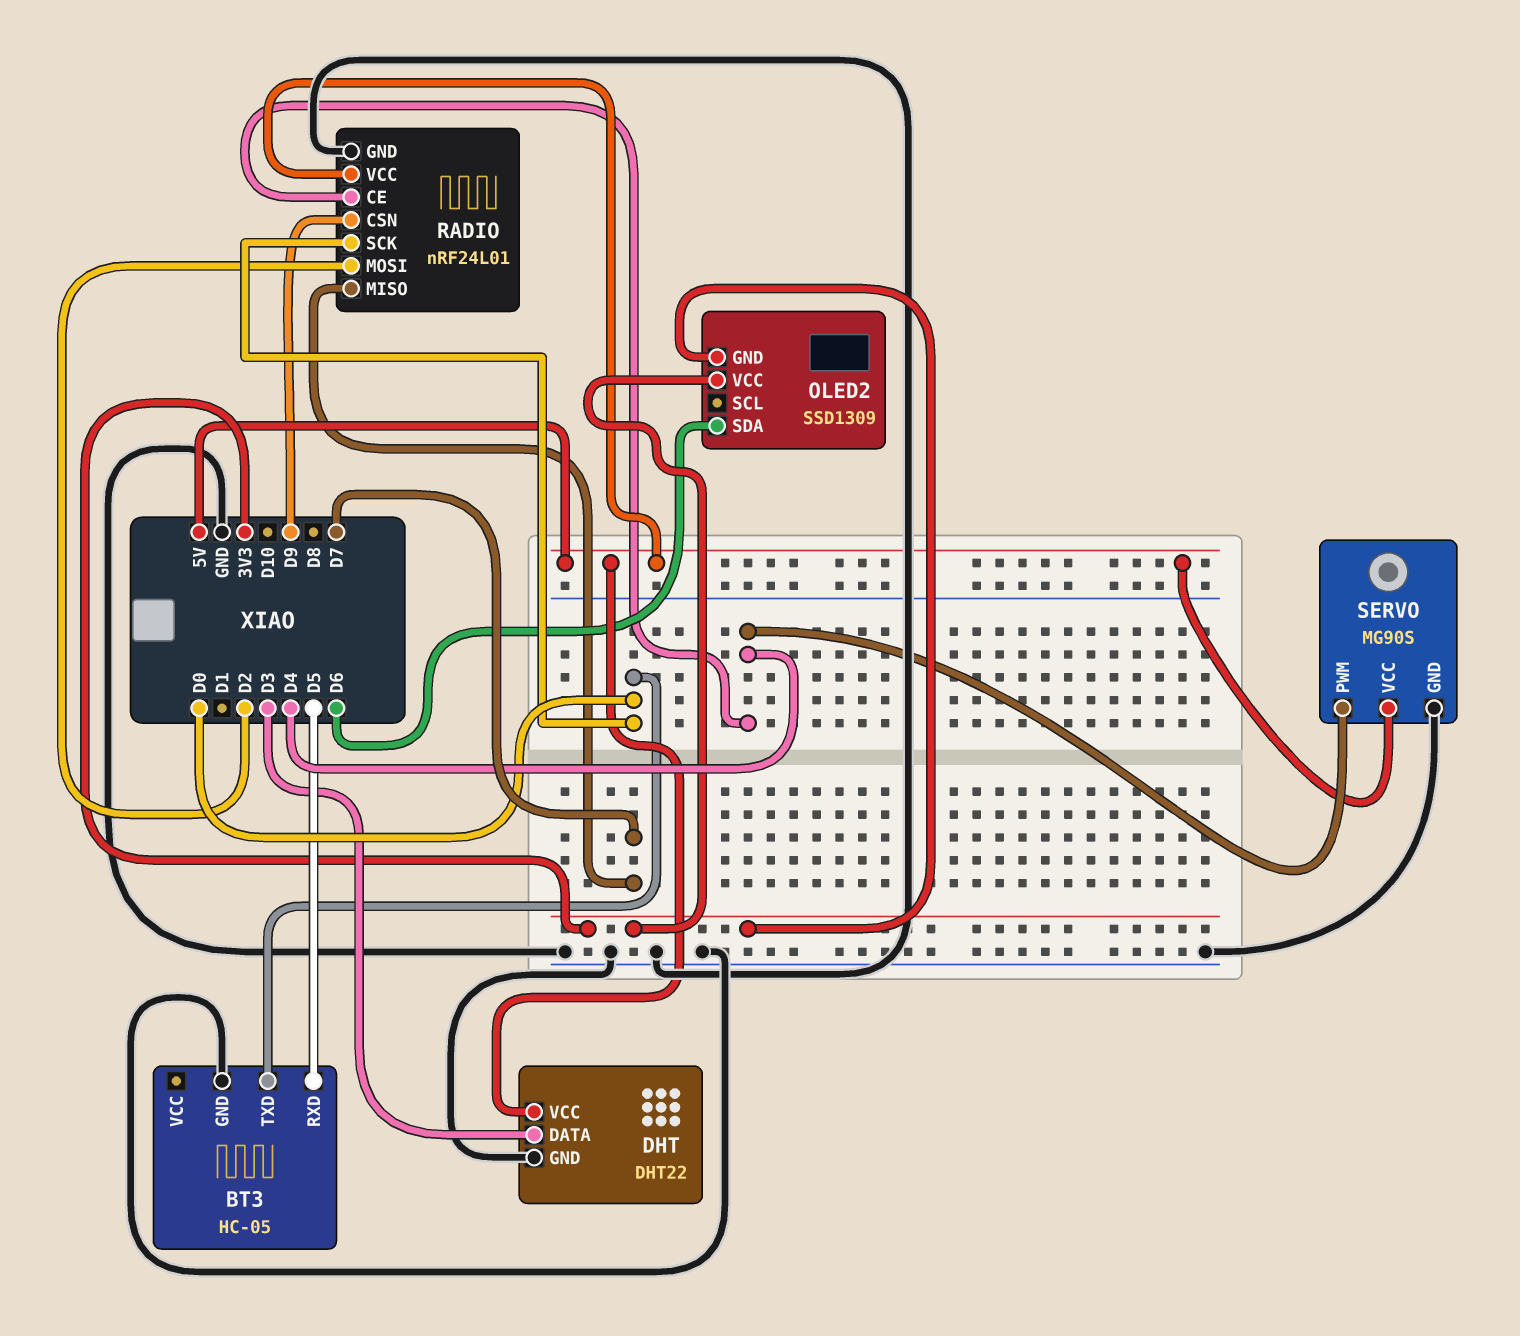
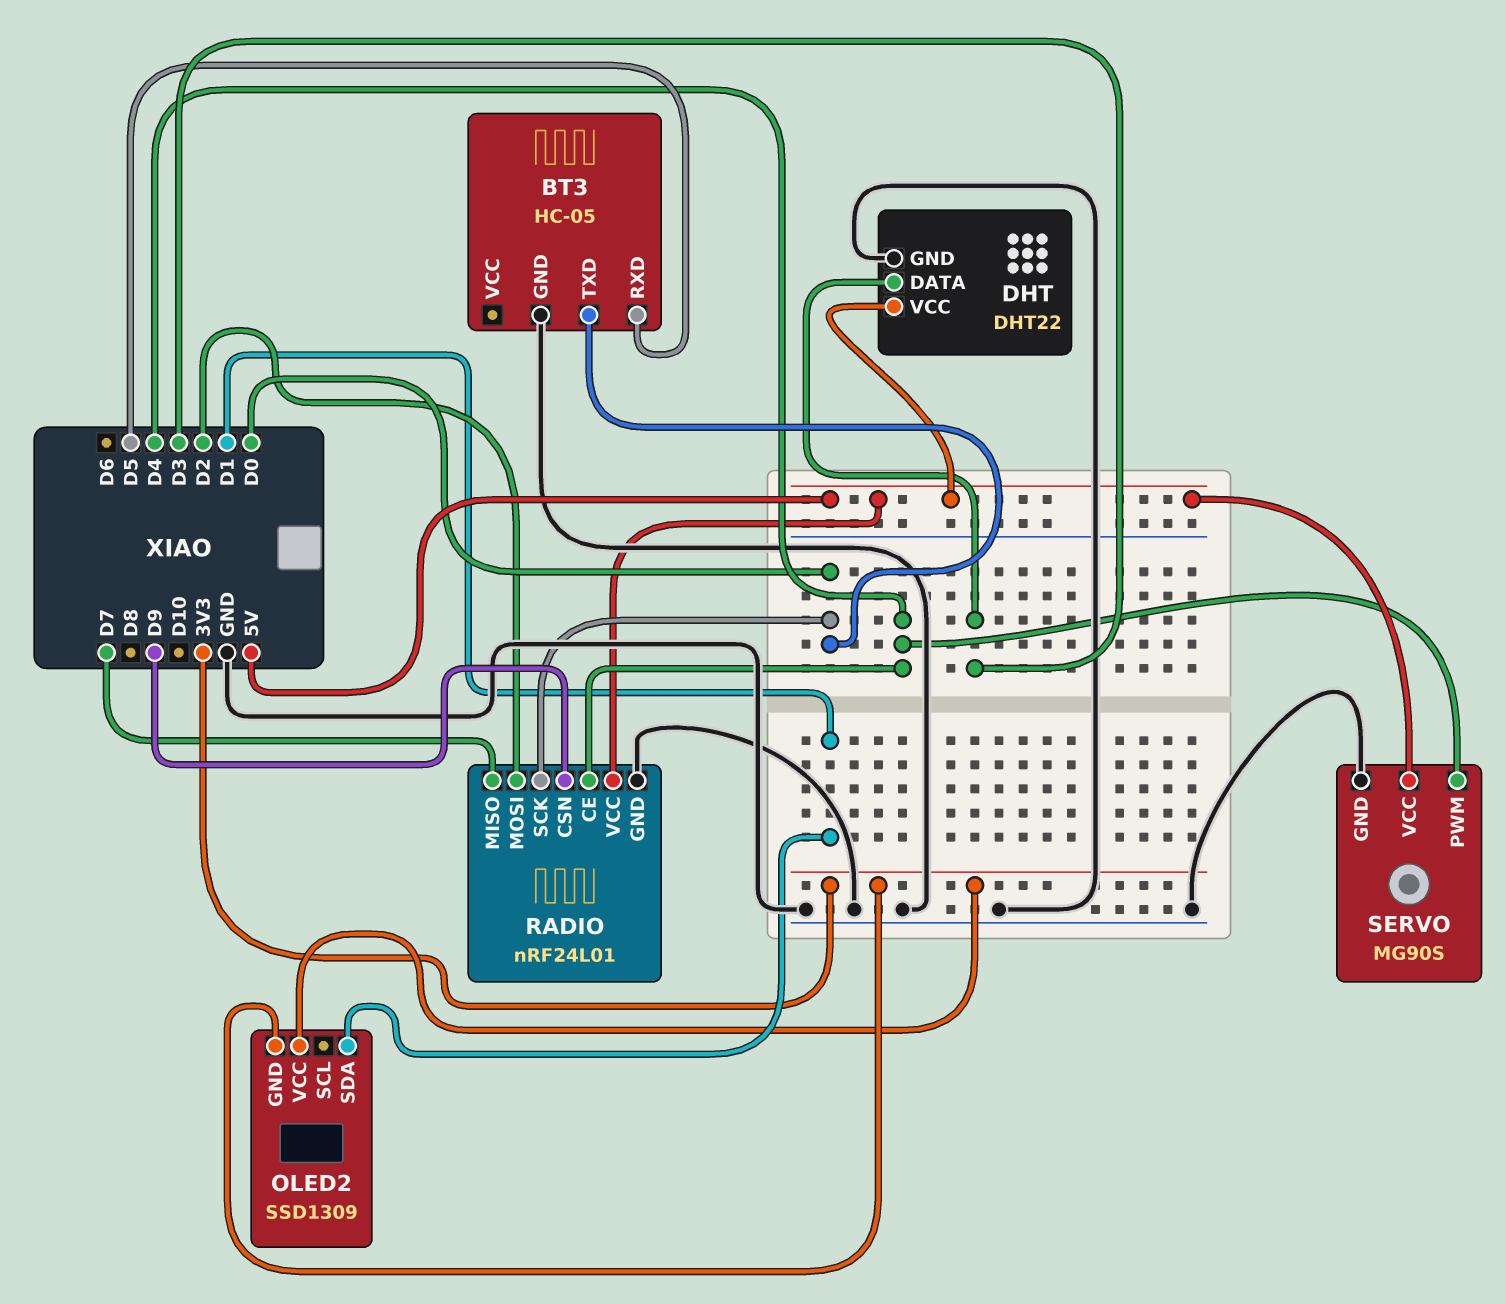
OLED2 pin SDA: D6 -> D1

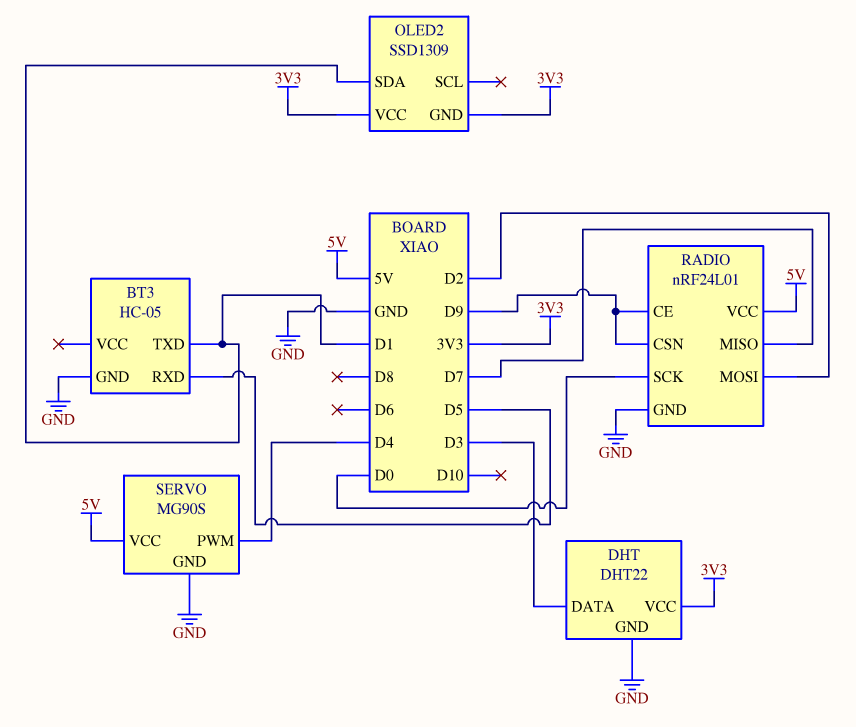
BT3 pin TXD: D0 -> D1
DHT pin VCC: 5V -> 3V3
RADIO pin CE: D4 -> D9

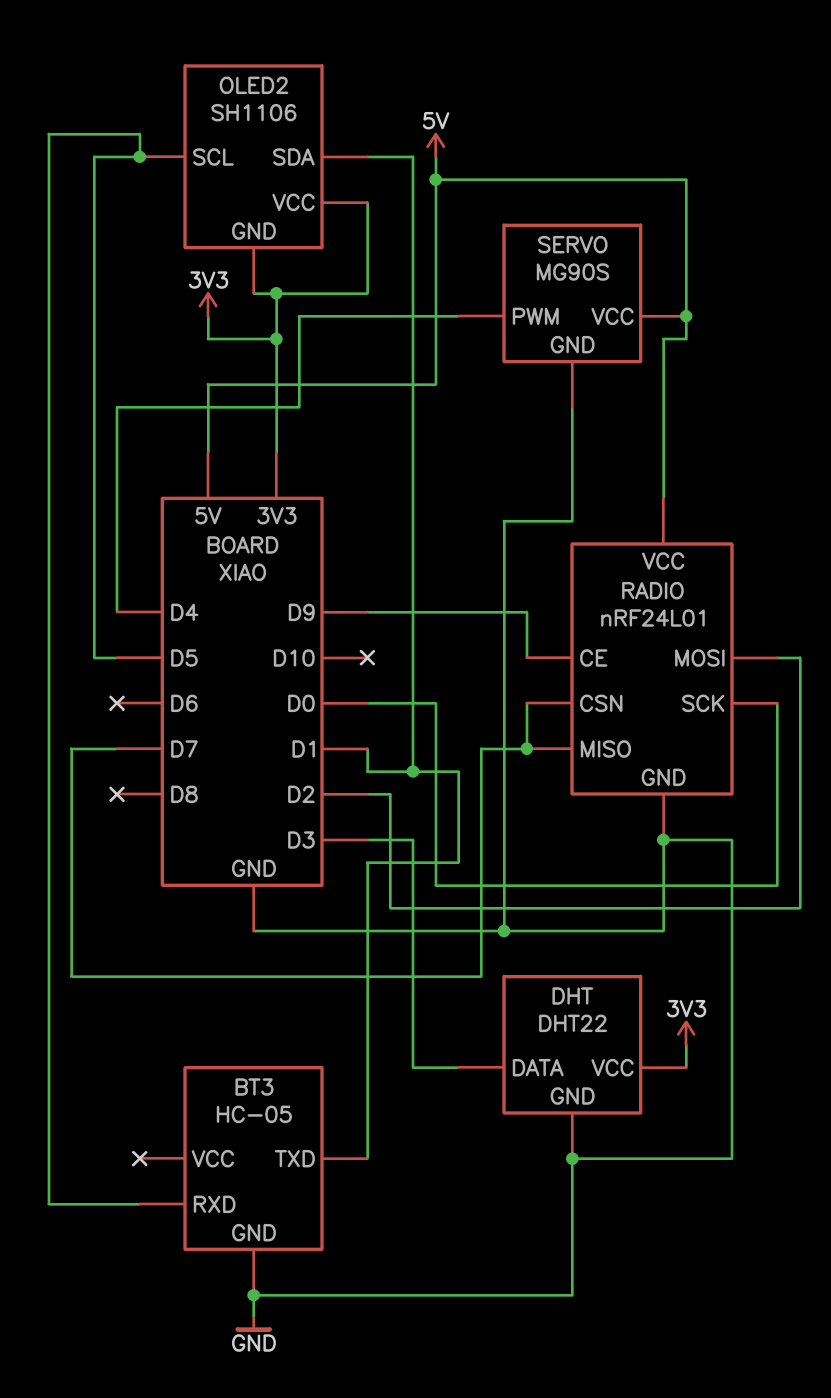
OLED2: SSD1309 -> SH1106
OLED2 pin SCL: none -> D5
RADIO pin CSN: D9 -> D7

